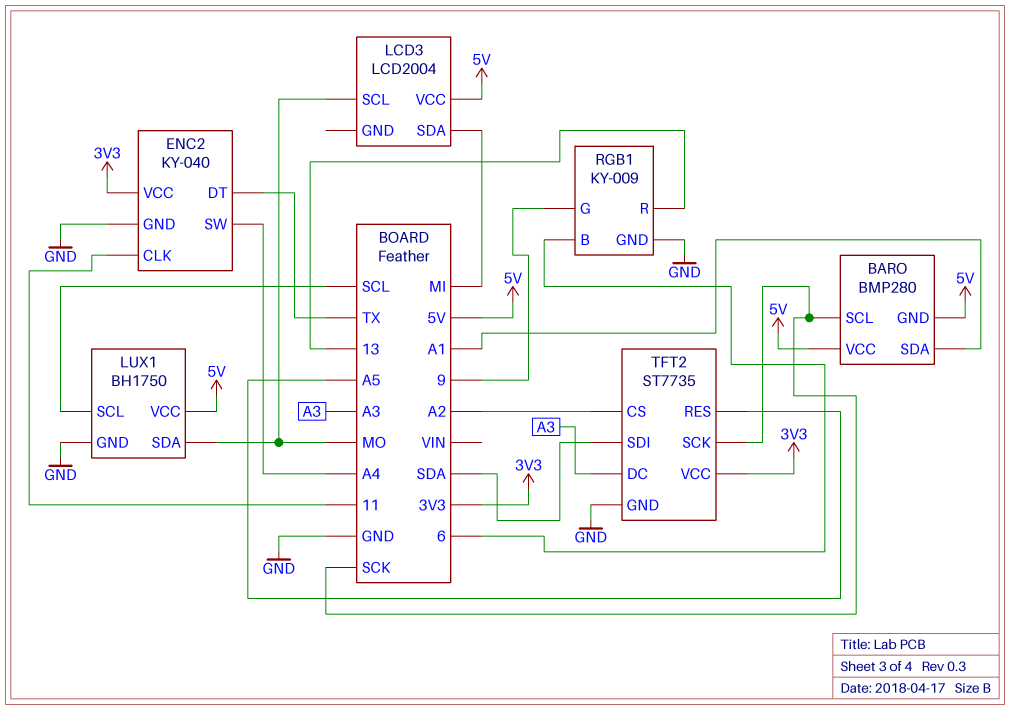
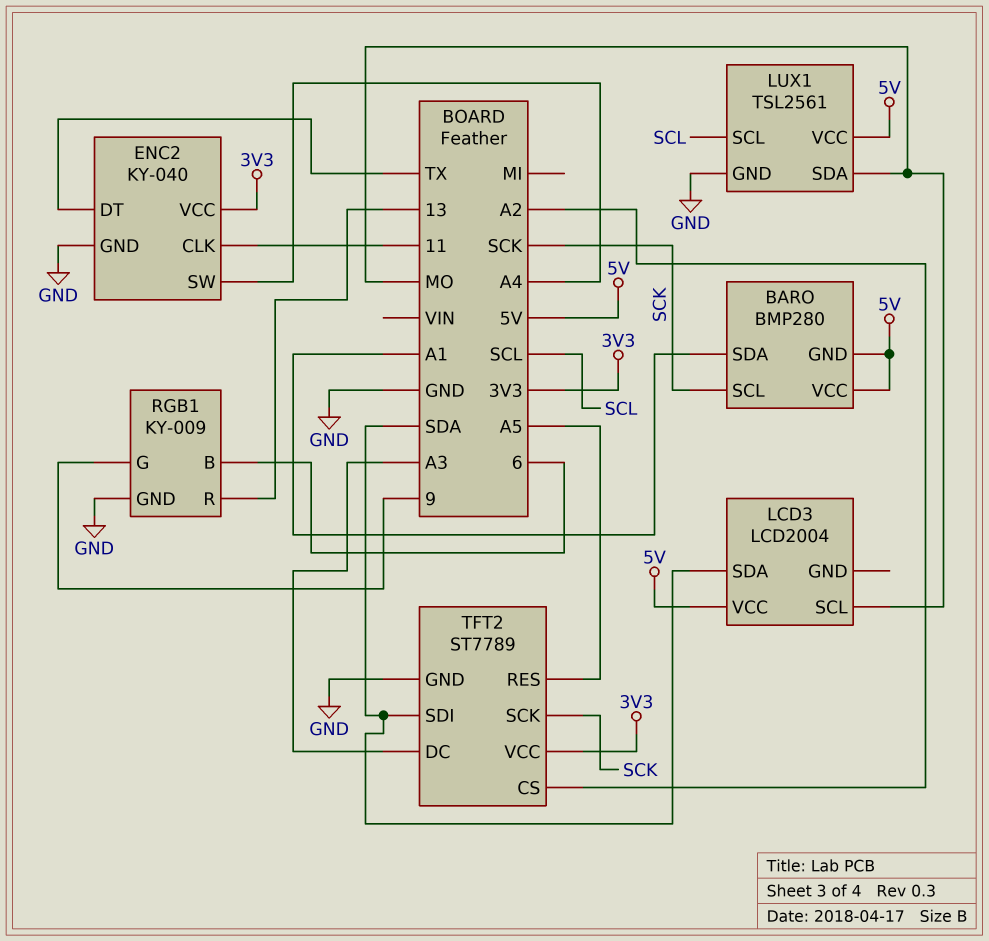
LCD3 pin SDA: MI -> SDA
LUX1: BH1750 -> TSL2561
TFT2: ST7735 -> ST7789

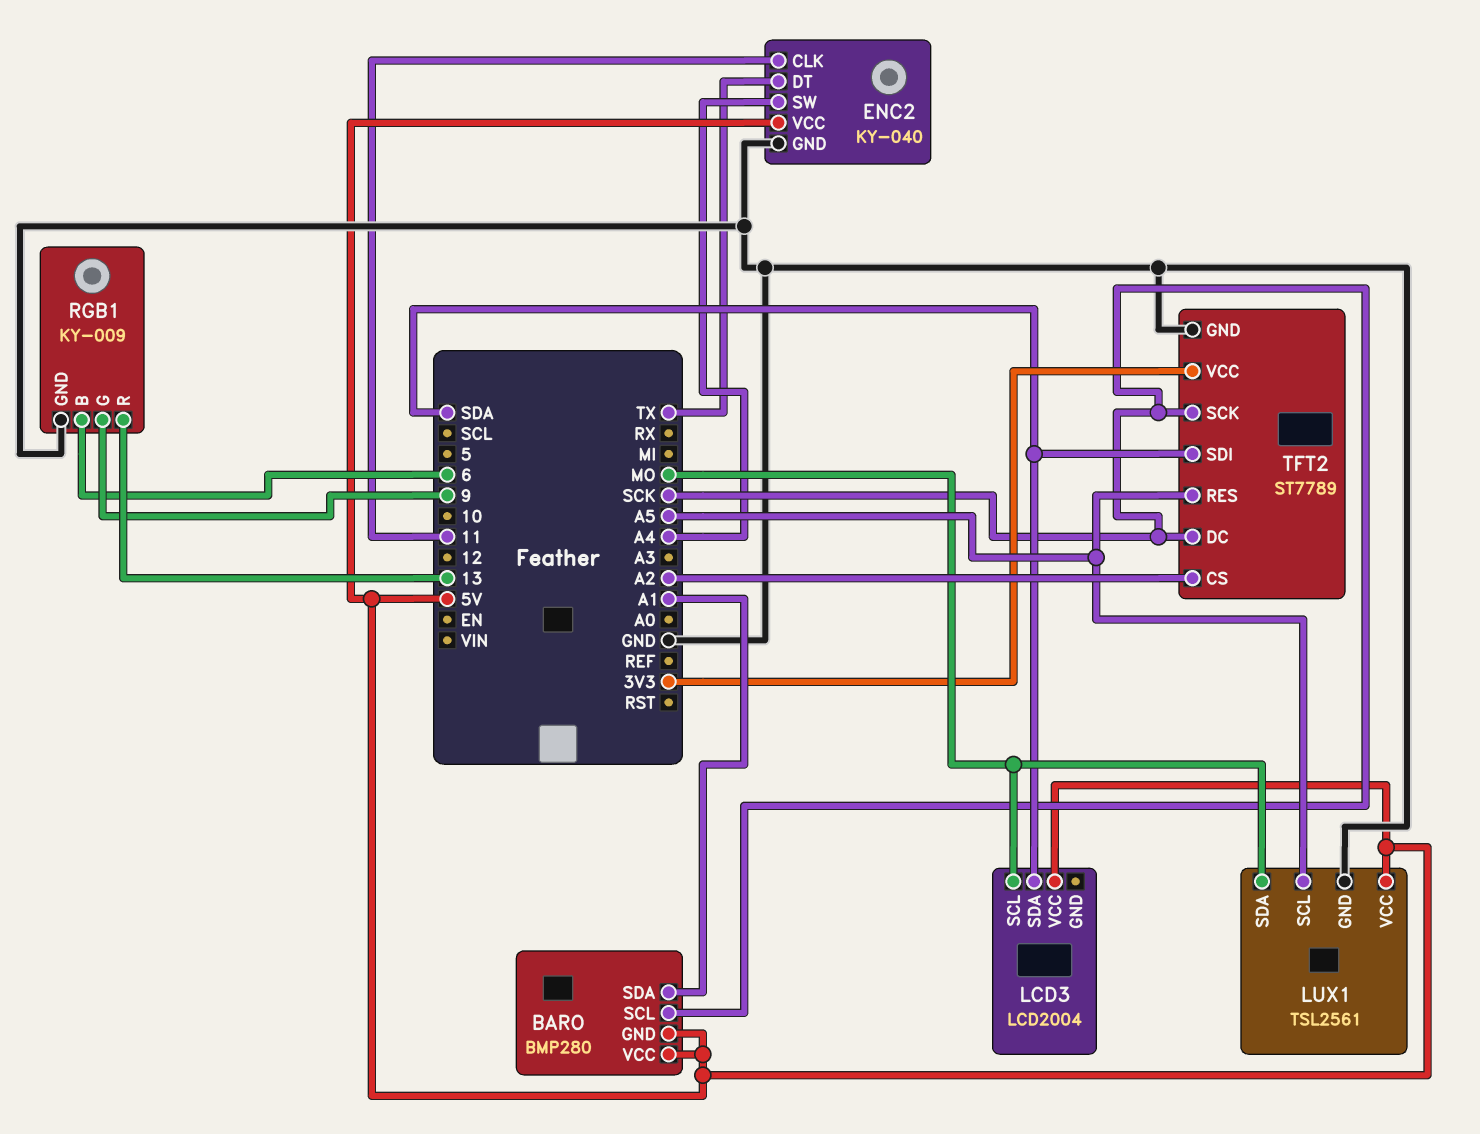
ENC2 pin VCC: 3V3 -> 5V
LUX1 pin SCL: SCL -> A5
TFT2 pin DC: A3 -> SCK

